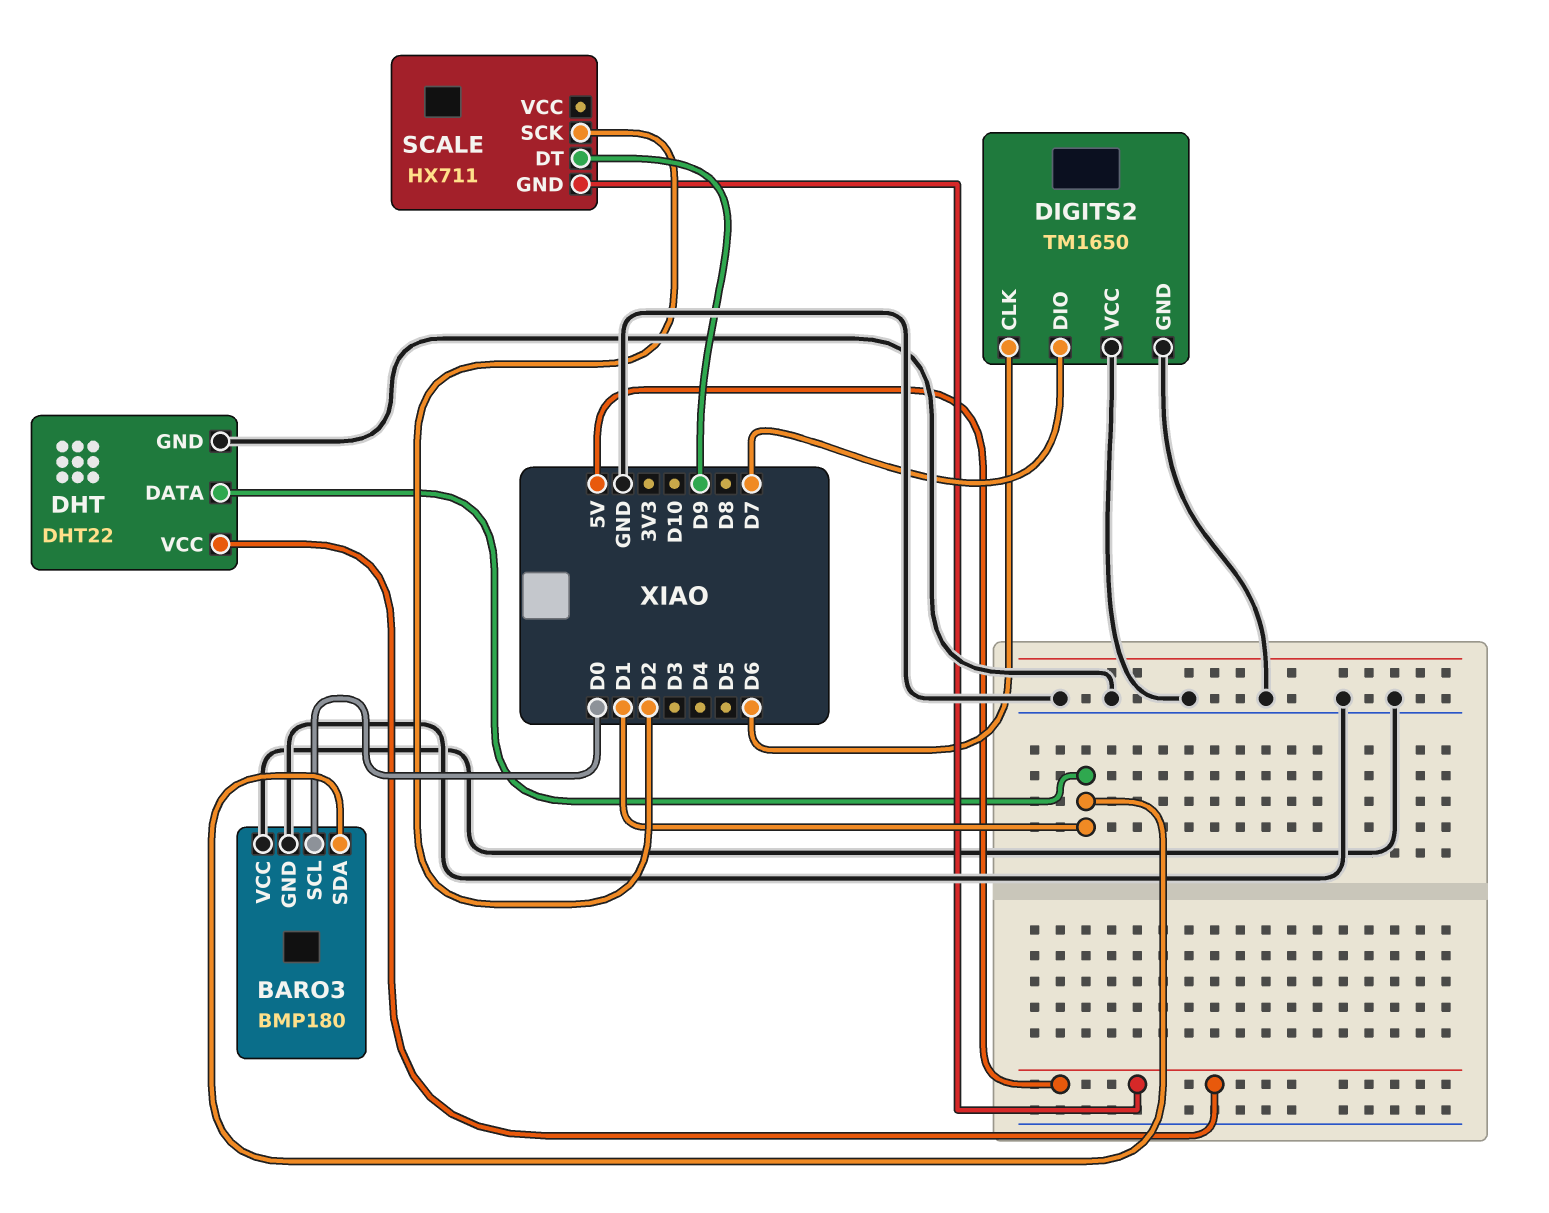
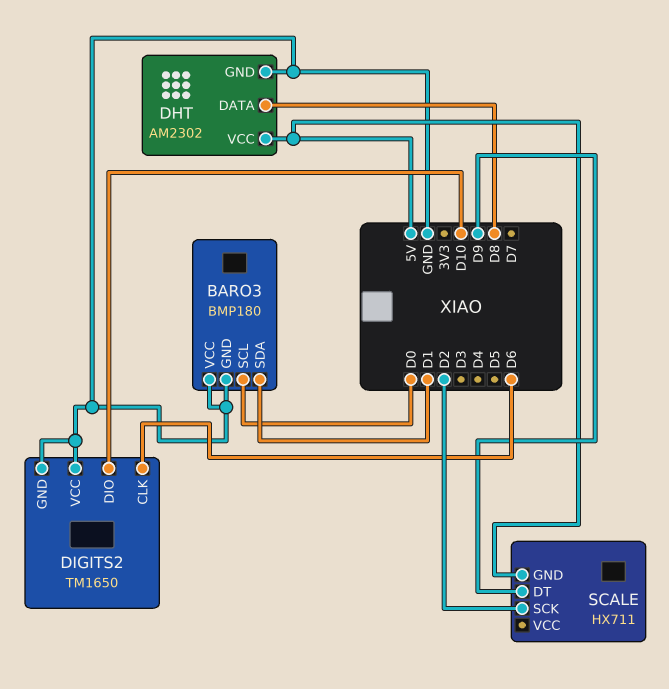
DHT: DHT22 -> AM2302
DHT pin DATA: D1 -> D8
DIGITS2 pin DIO: D7 -> D10

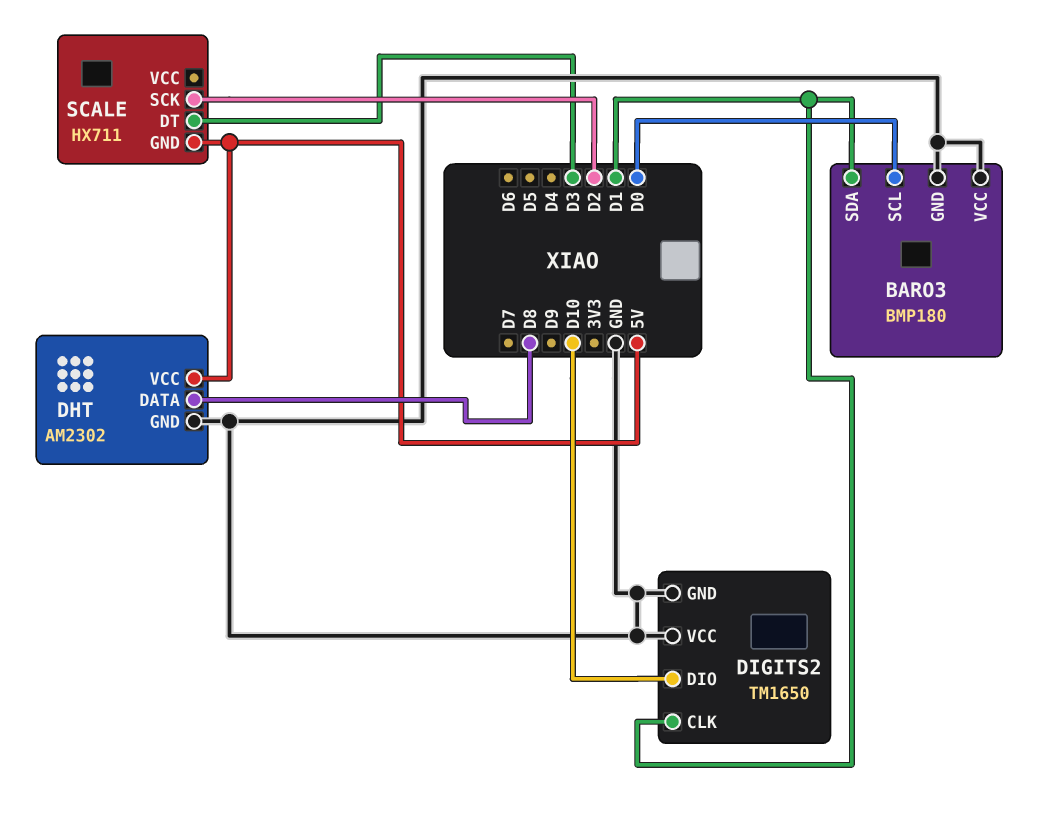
DIGITS2 pin CLK: D6 -> D1
SCALE pin DT: D9 -> D3

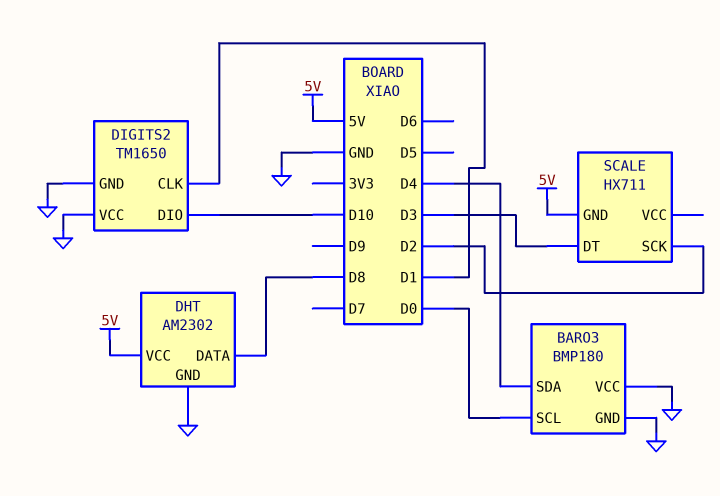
BARO3 pin SDA: D1 -> D4

